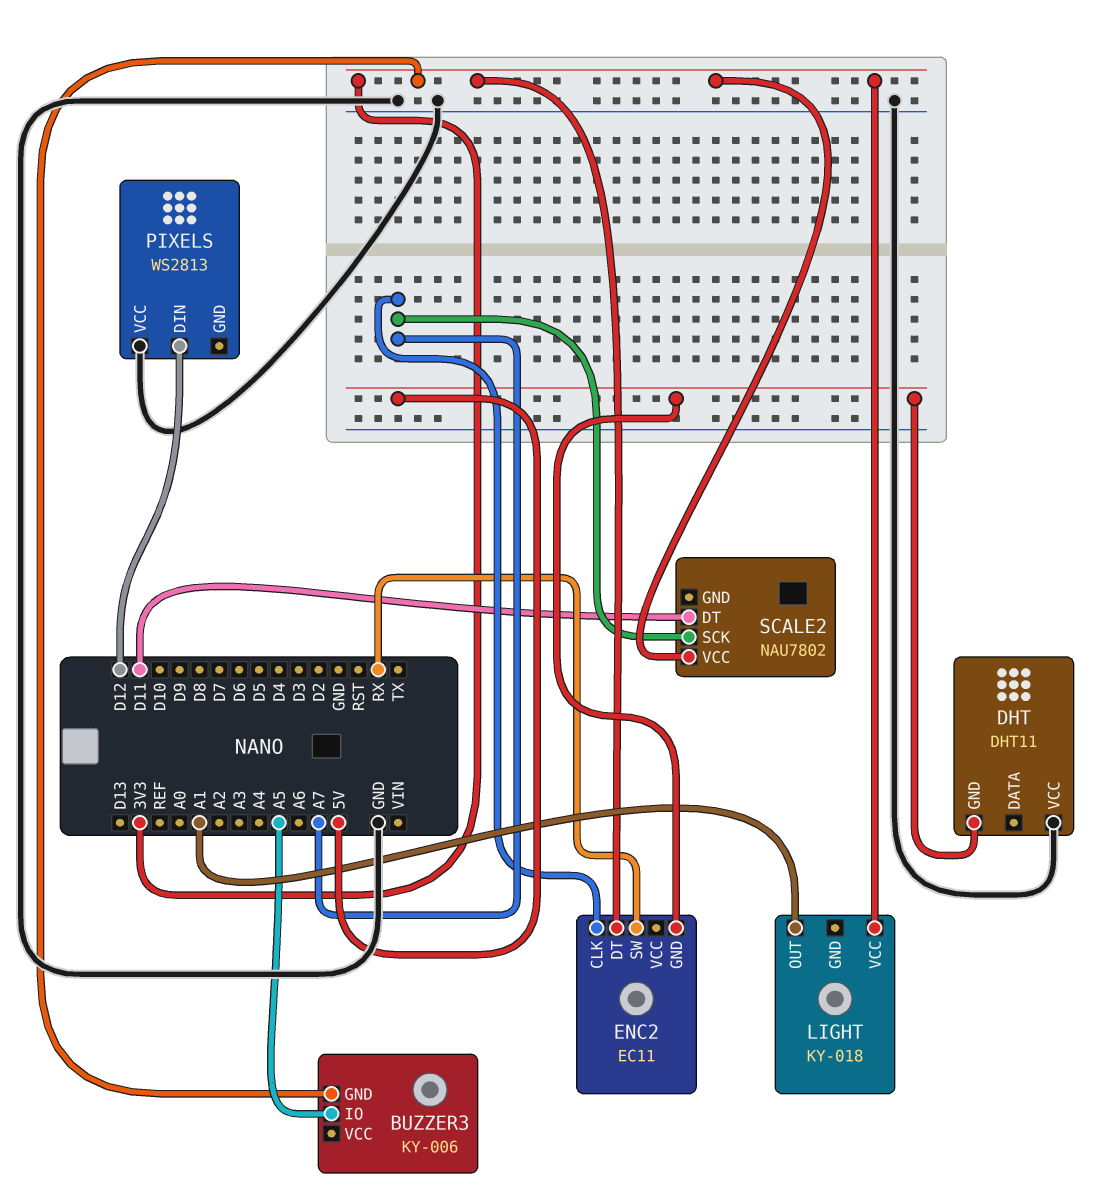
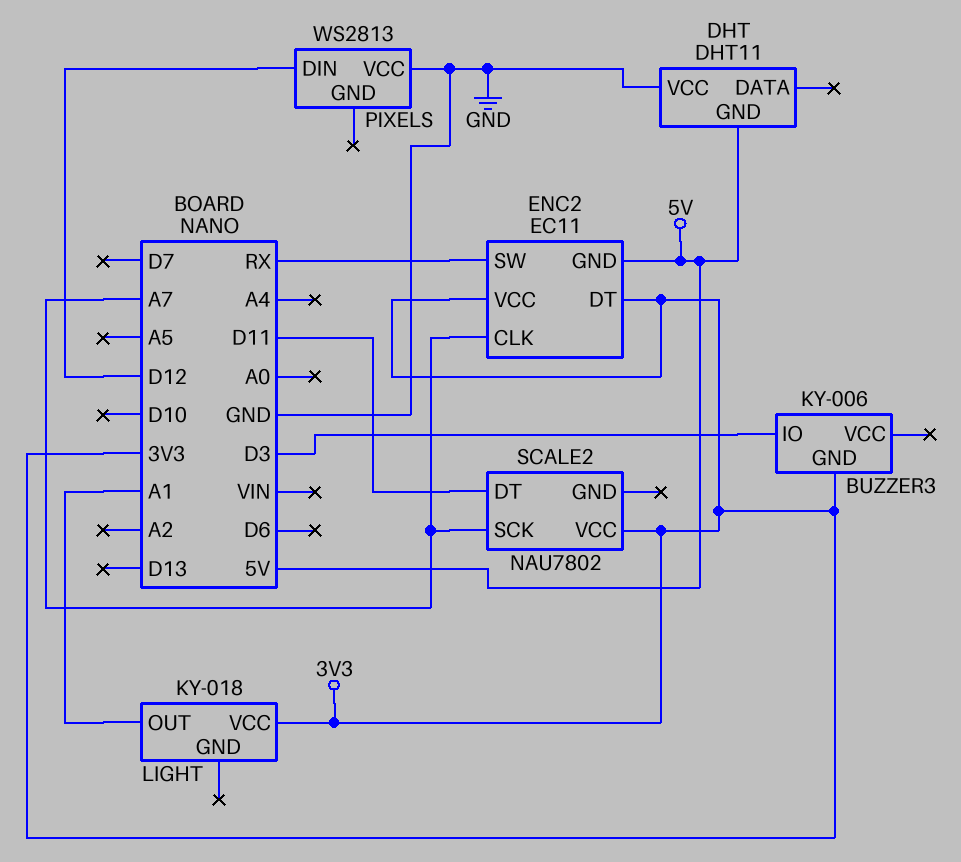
BUZZER3 pin IO: A5 -> D3
ENC2 pin VCC: none -> 3V3

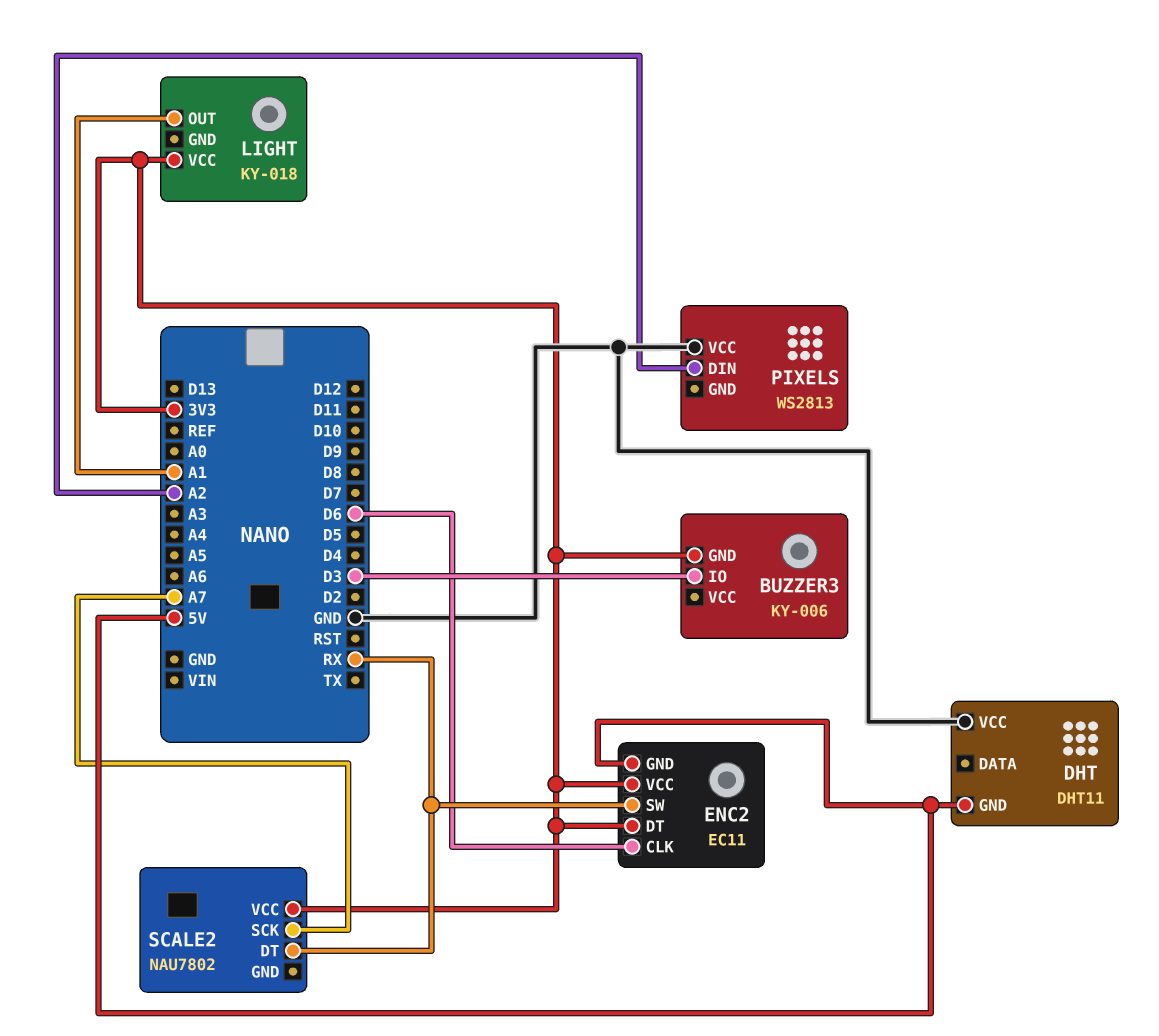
ENC2 pin CLK: A7 -> D6
PIXELS pin DIN: D12 -> A2
SCALE2 pin DT: D11 -> RX

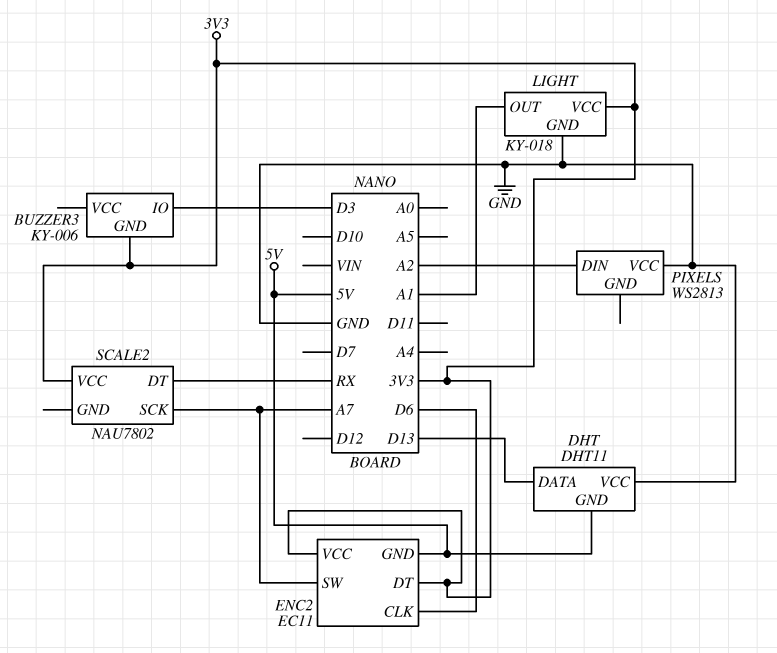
DHT pin DATA: none -> D13
ENC2 pin SW: RX -> A7
LIGHT pin GND: none -> GND

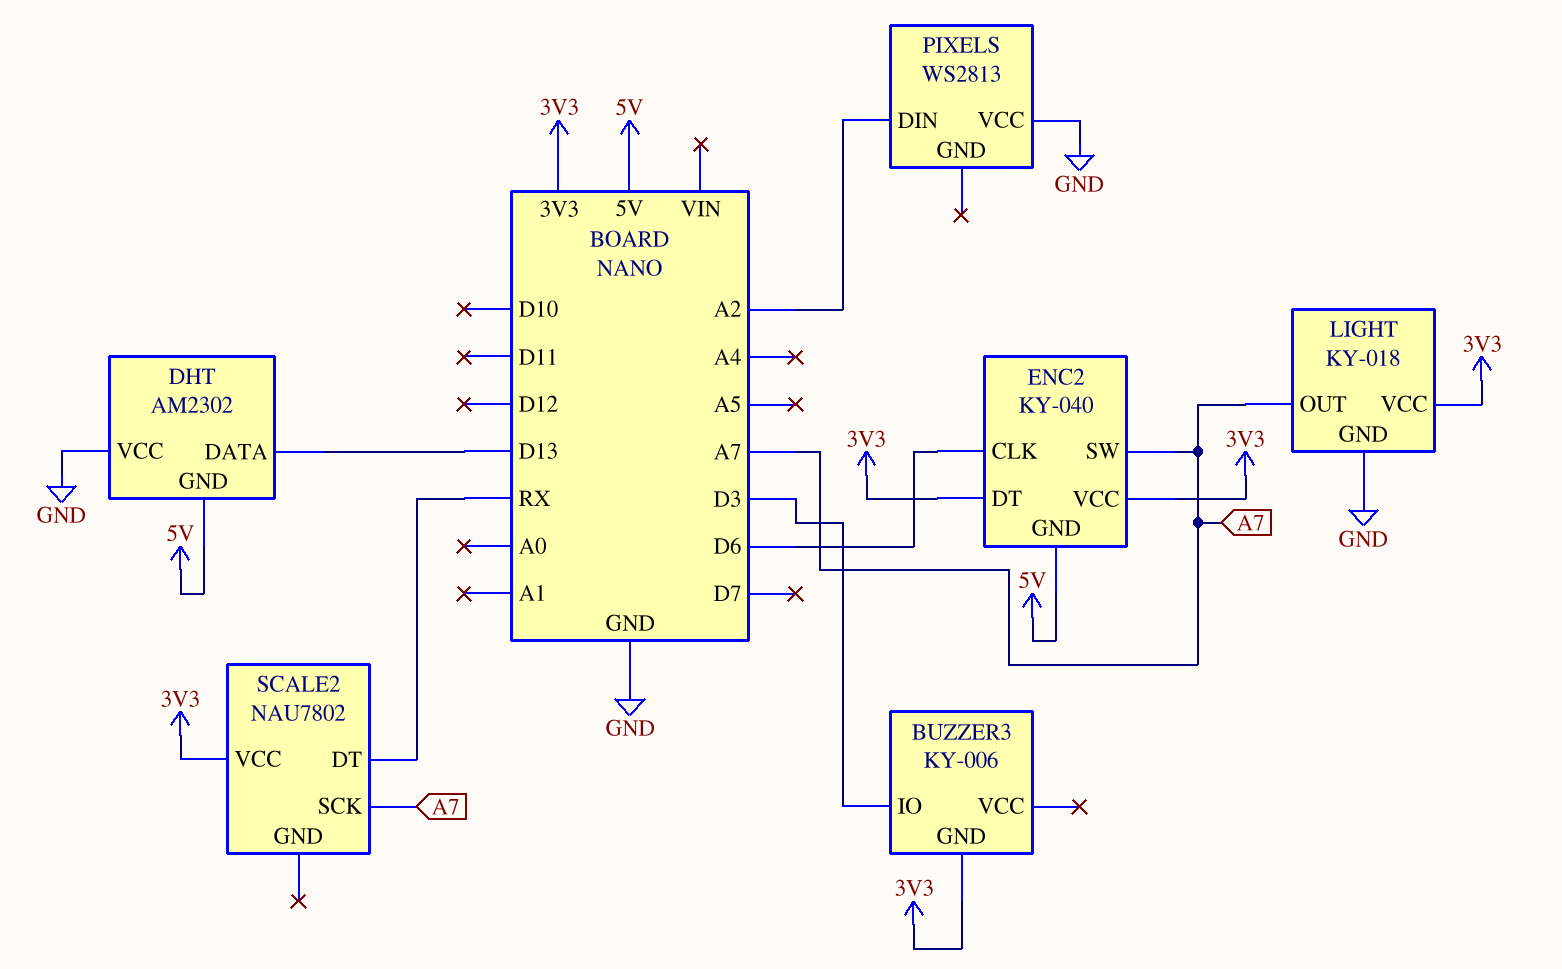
DHT: DHT11 -> AM2302
ENC2: EC11 -> KY-040
LIGHT pin OUT: A1 -> A7

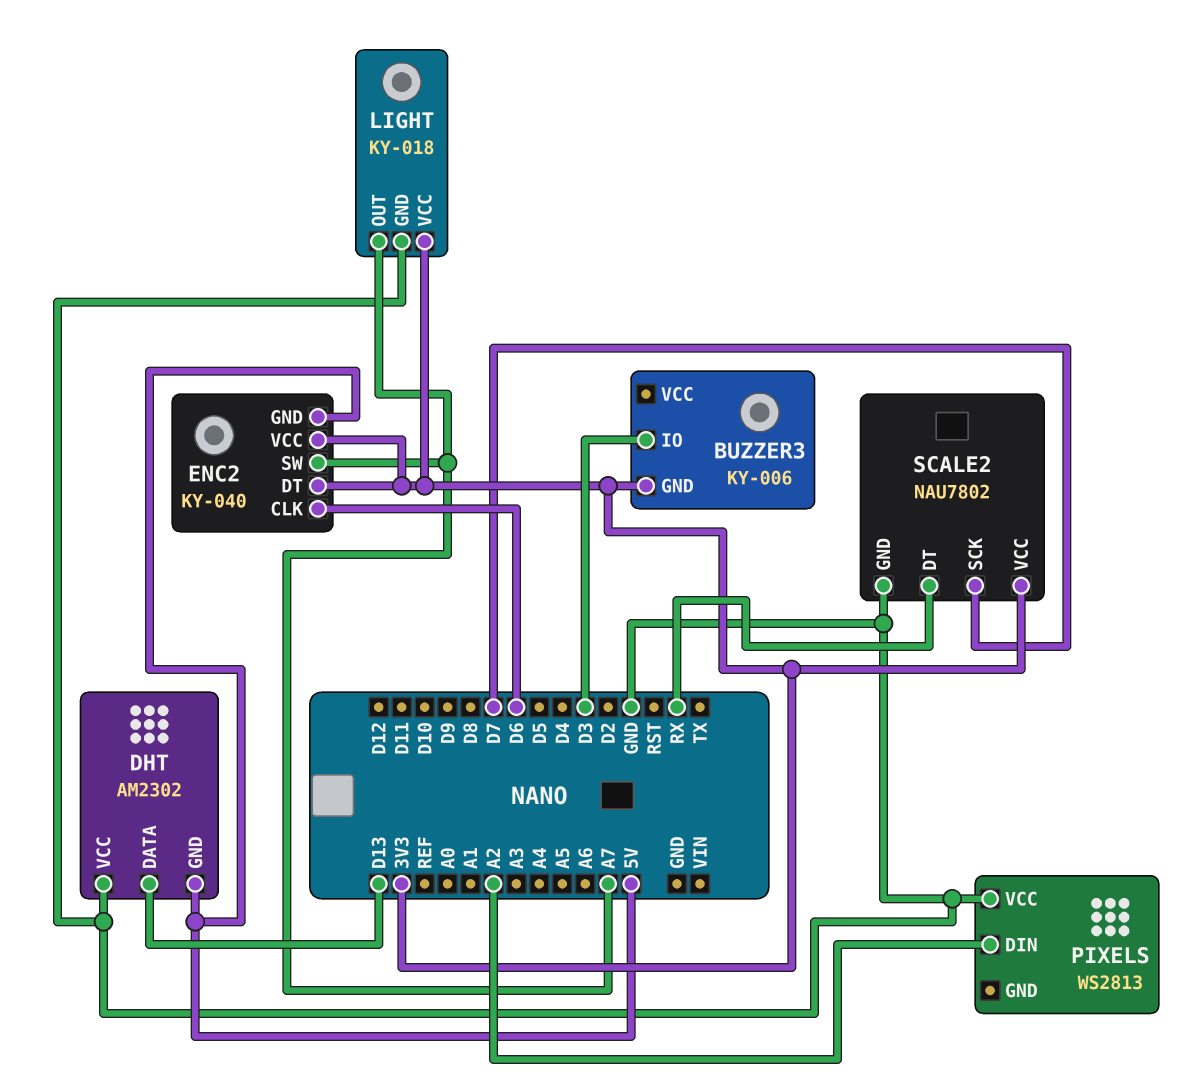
SCALE2 pin GND: none -> GND
SCALE2 pin SCK: A7 -> D7

